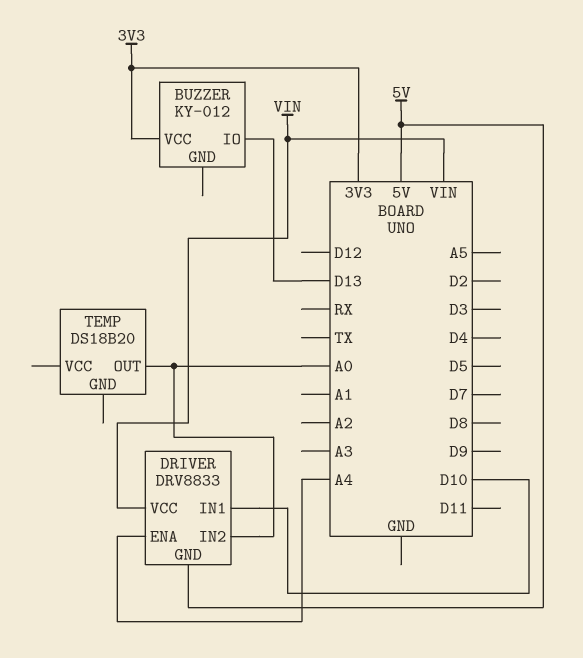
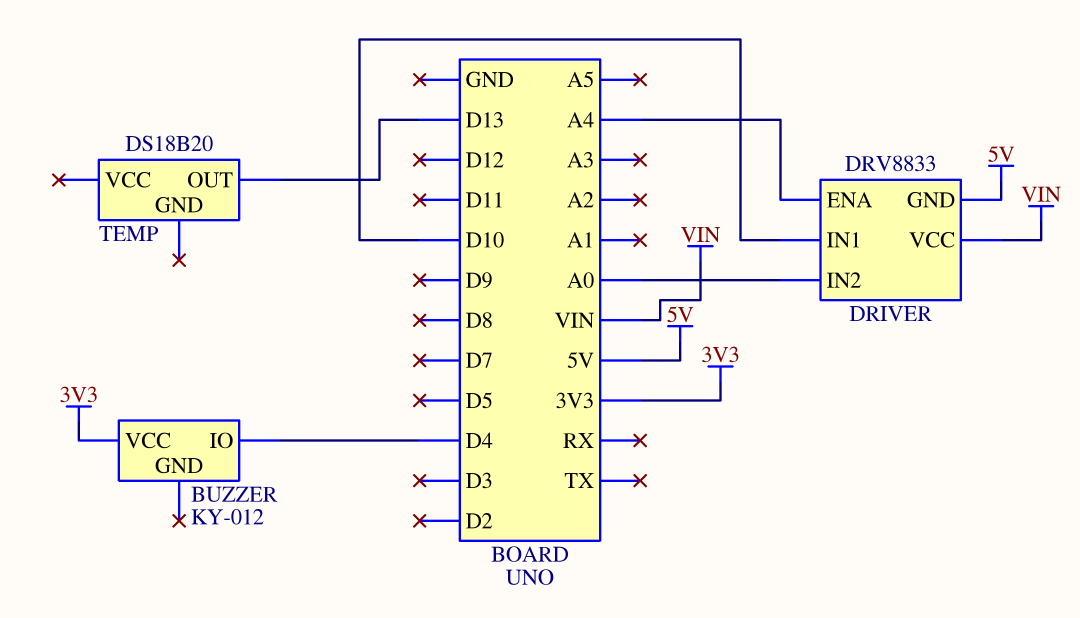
BUZZER pin IO: D13 -> D4
TEMP pin OUT: A0 -> D13

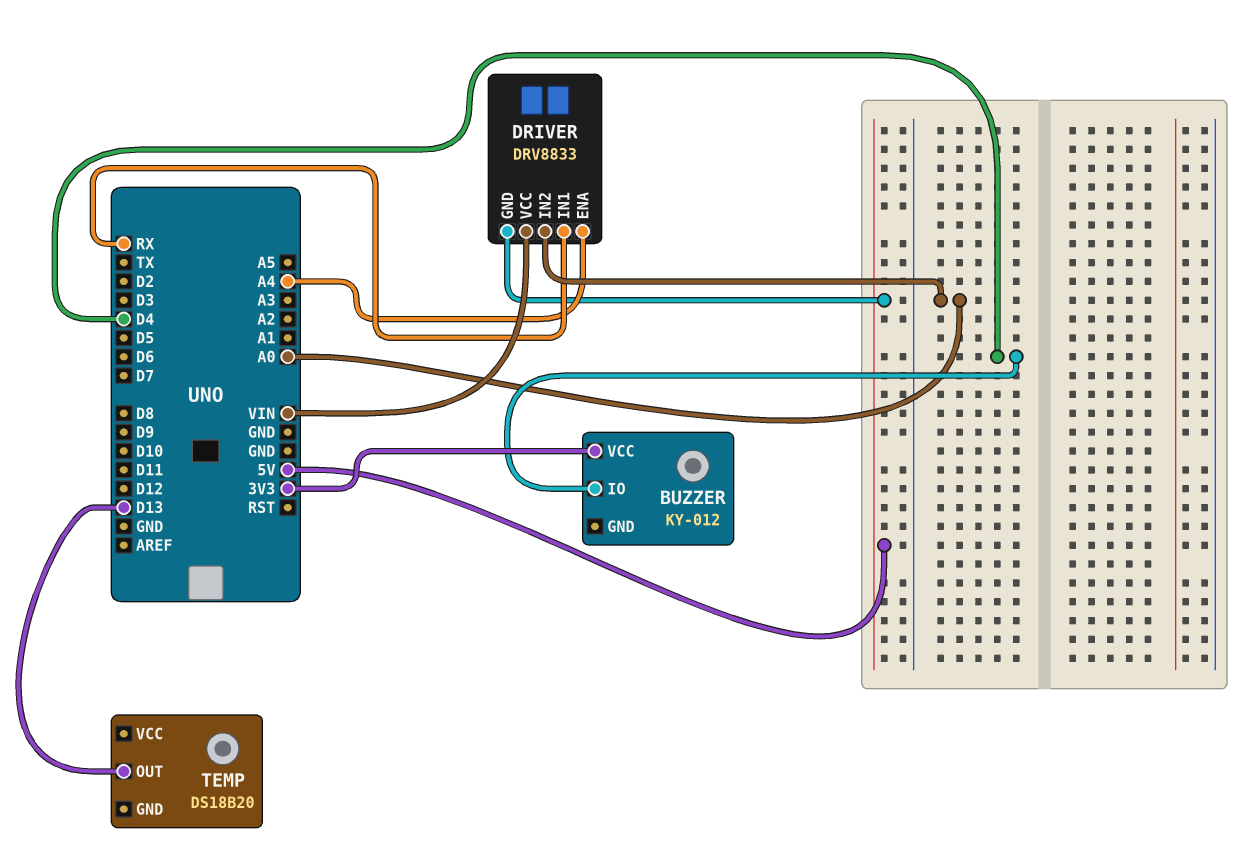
DRIVER pin IN1: D10 -> RX

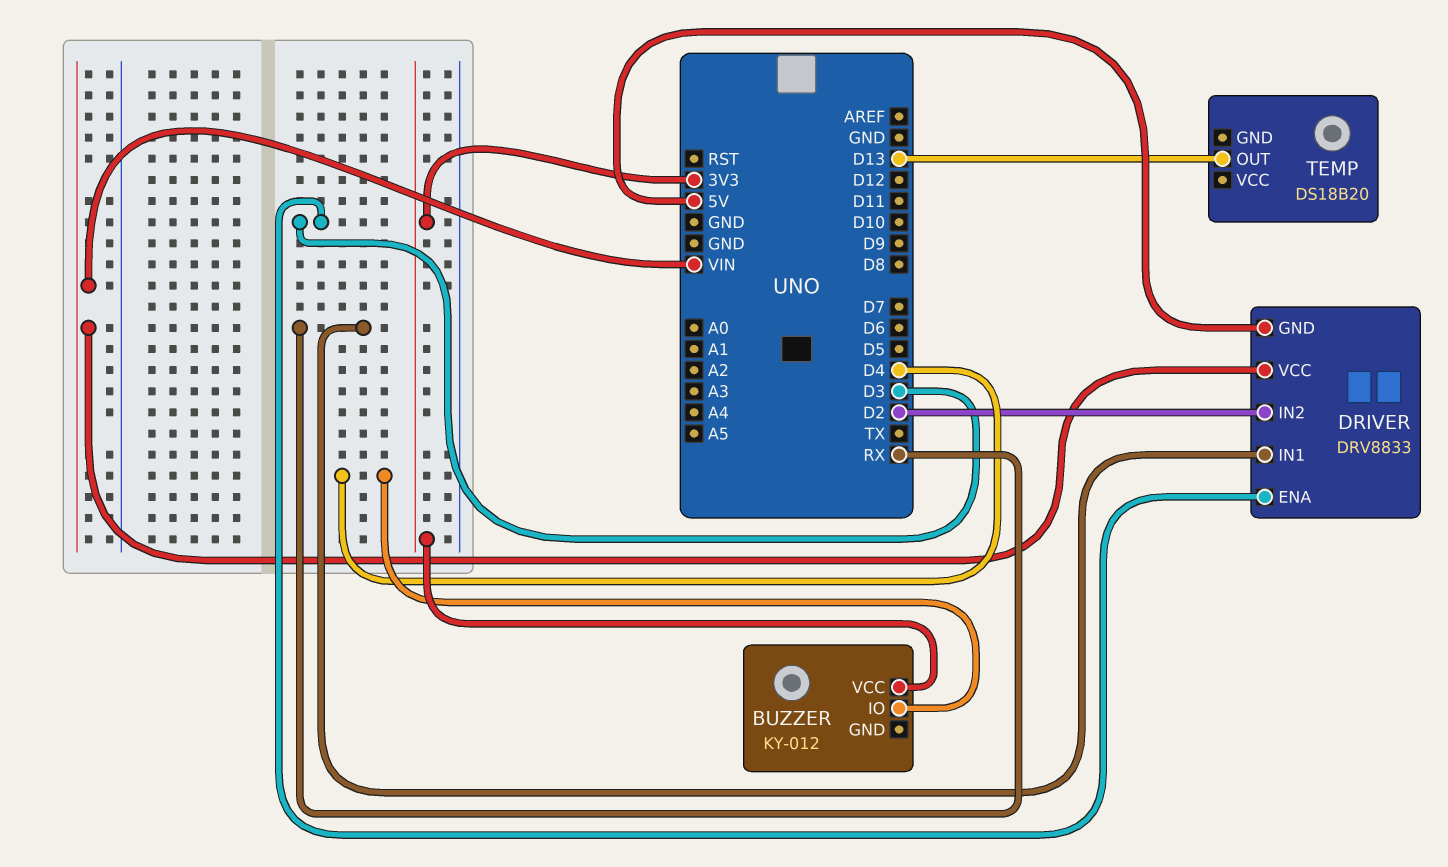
DRIVER pin ENA: A4 -> D3
DRIVER pin IN2: A0 -> D2

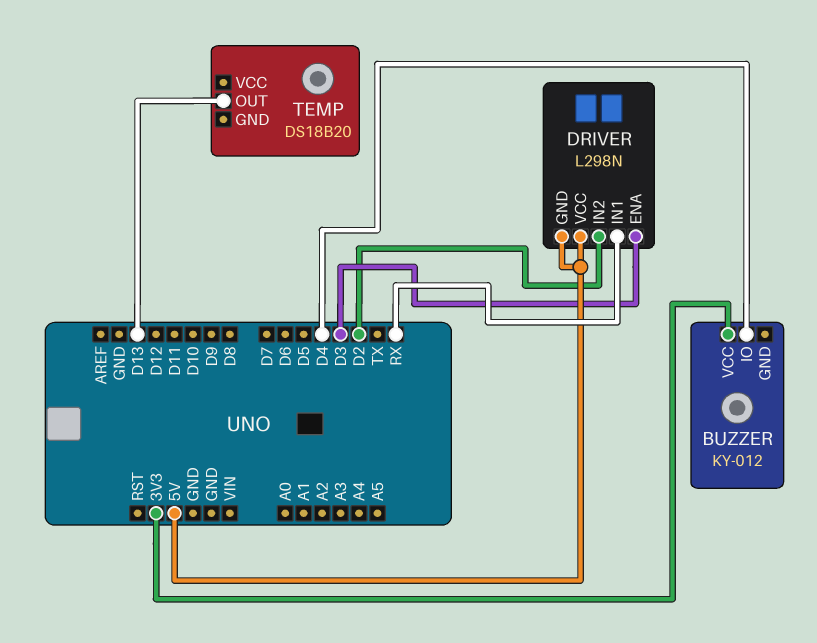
DRIVER: DRV8833 -> L298N
DRIVER pin VCC: VIN -> 5V

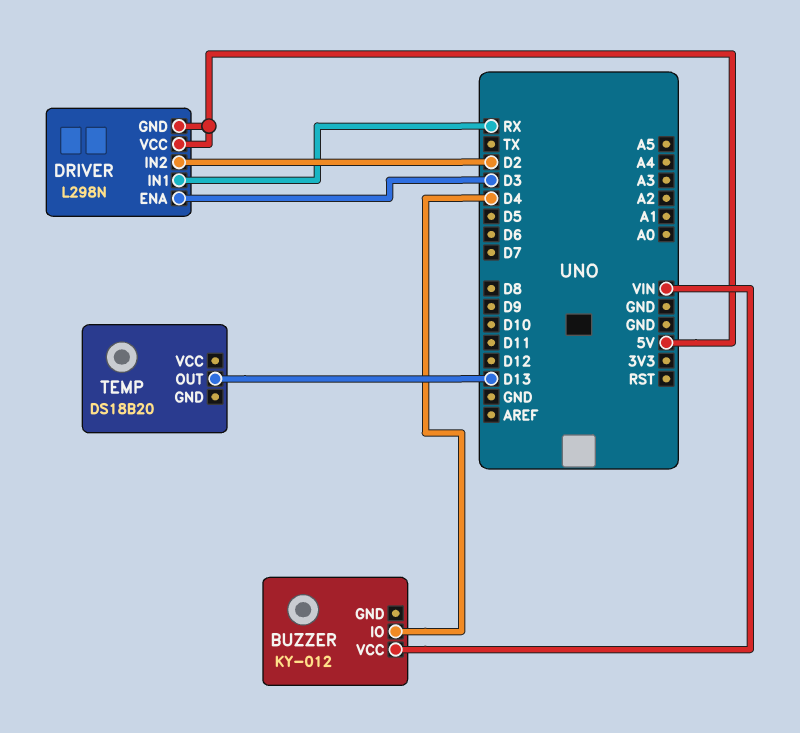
BUZZER pin VCC: 3V3 -> VIN

